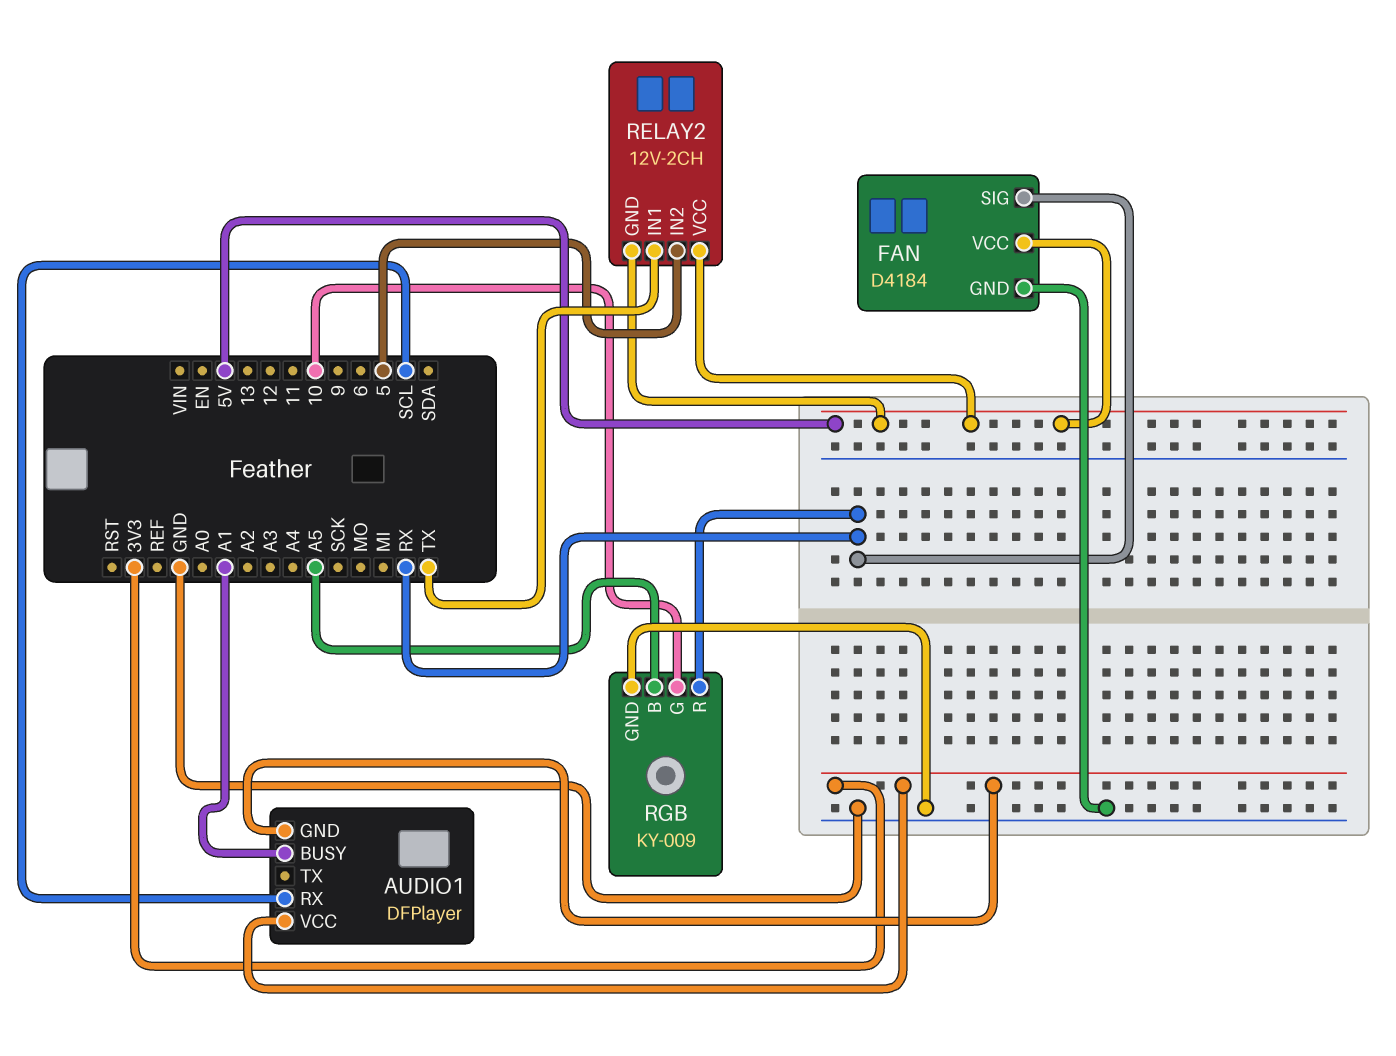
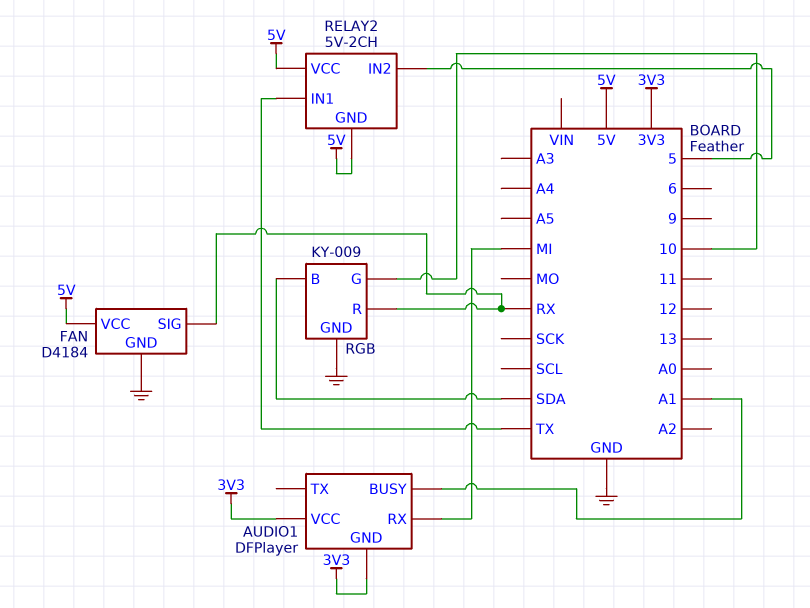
AUDIO1 pin RX: SCL -> MI
RELAY2: 12V-2CH -> 5V-2CH
RGB pin B: A5 -> SDA

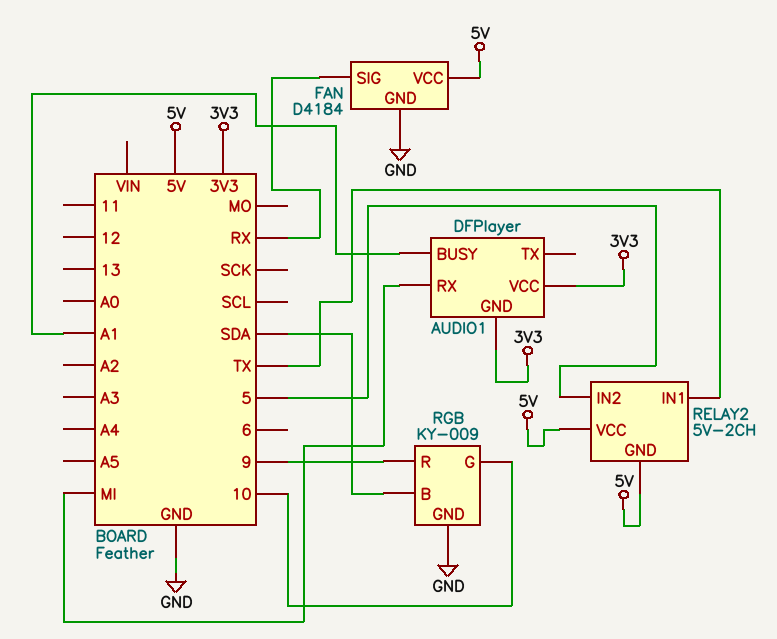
RGB pin R: RX -> 9

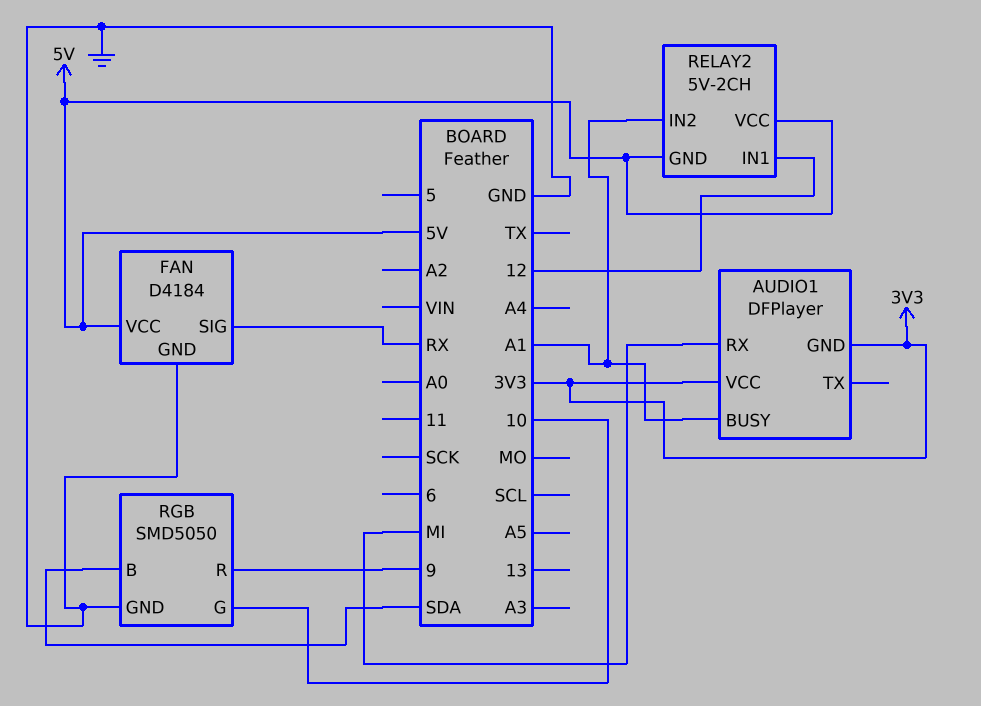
RELAY2 pin IN1: TX -> 12
RELAY2 pin IN2: 5 -> A1
RGB: KY-009 -> SMD5050

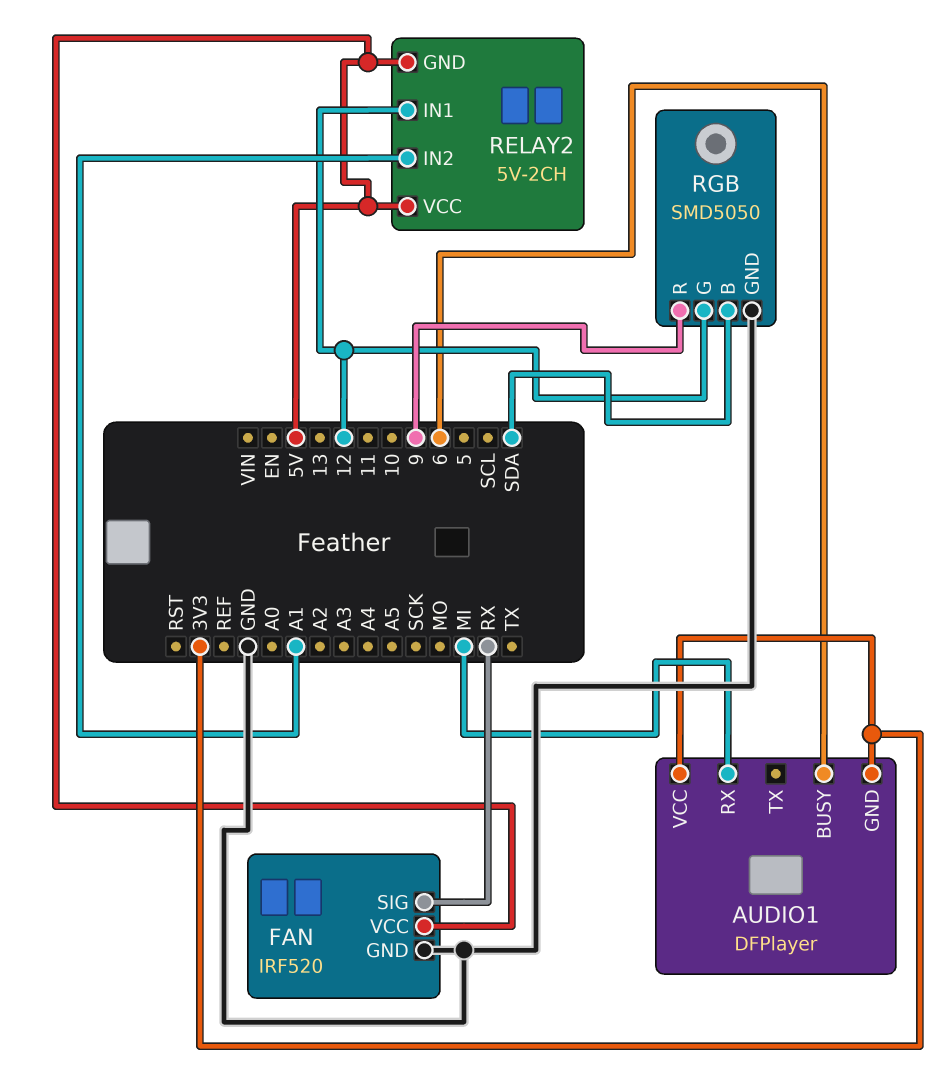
AUDIO1 pin BUSY: A1 -> 6
FAN: D4184 -> IRF520
RGB pin G: 10 -> 12

